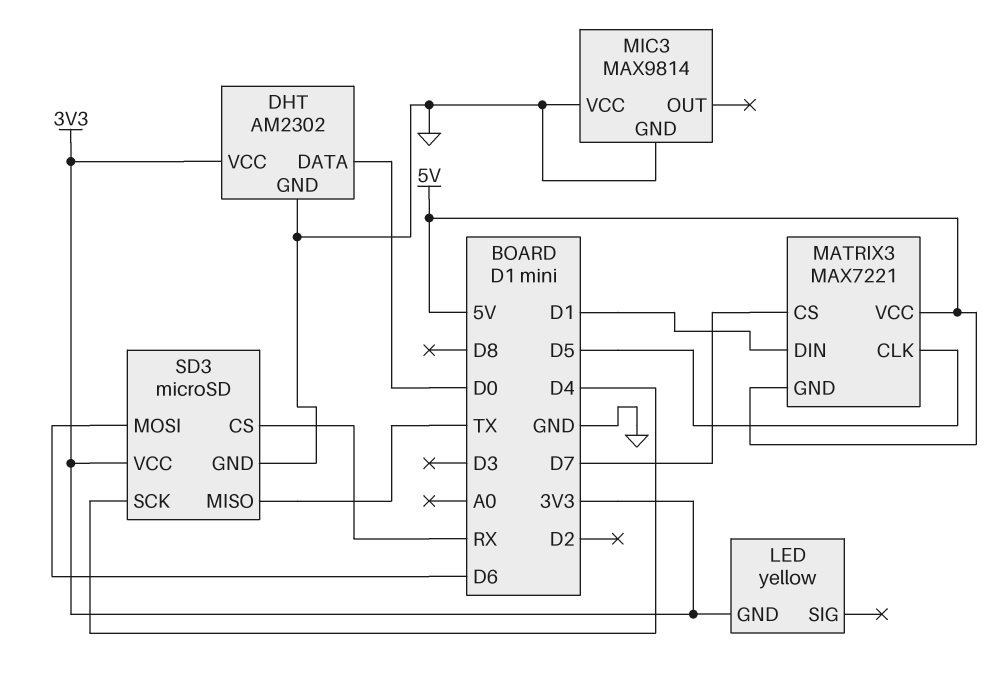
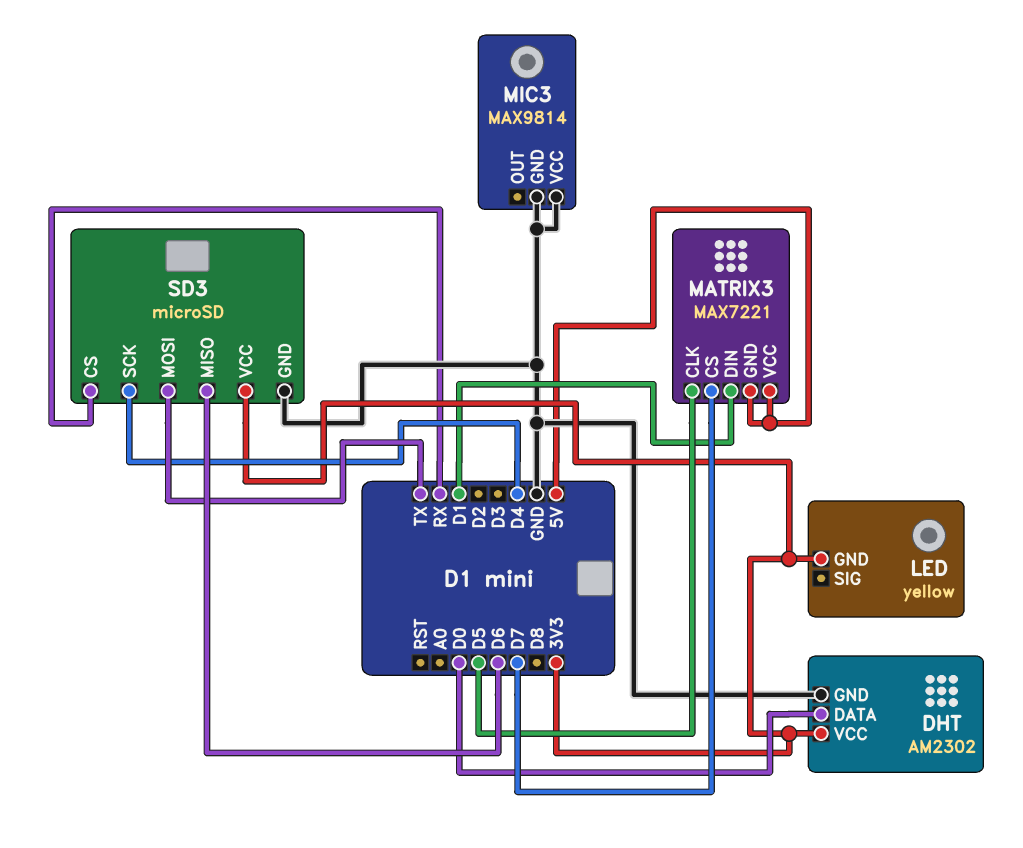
SD3 pin MISO: TX -> D6
SD3 pin MOSI: D6 -> TX

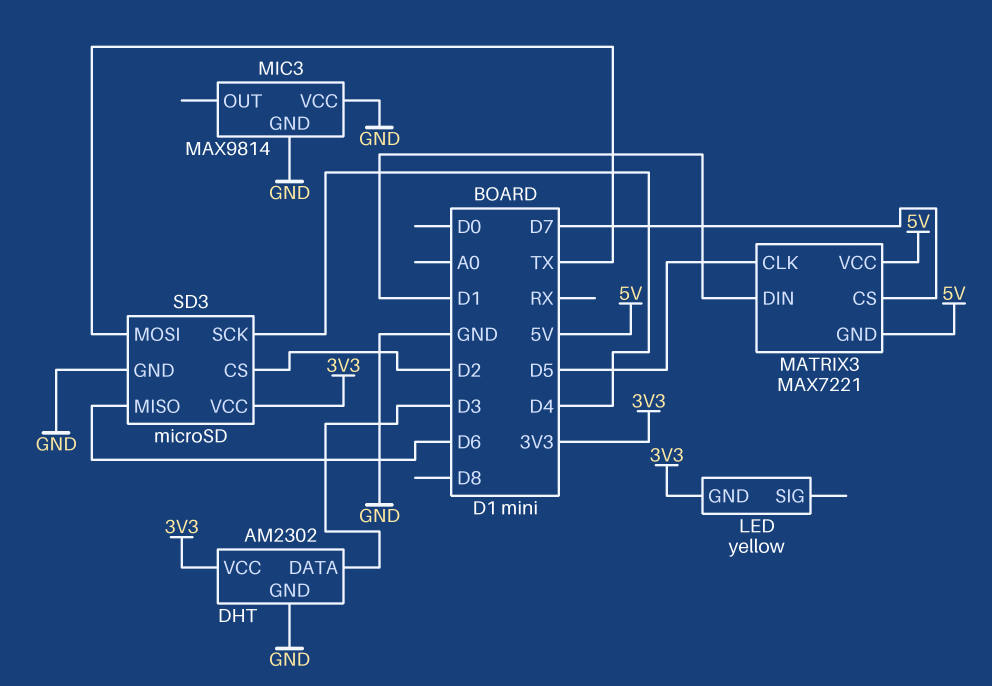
DHT pin DATA: D0 -> D3
SD3 pin CS: RX -> D2

